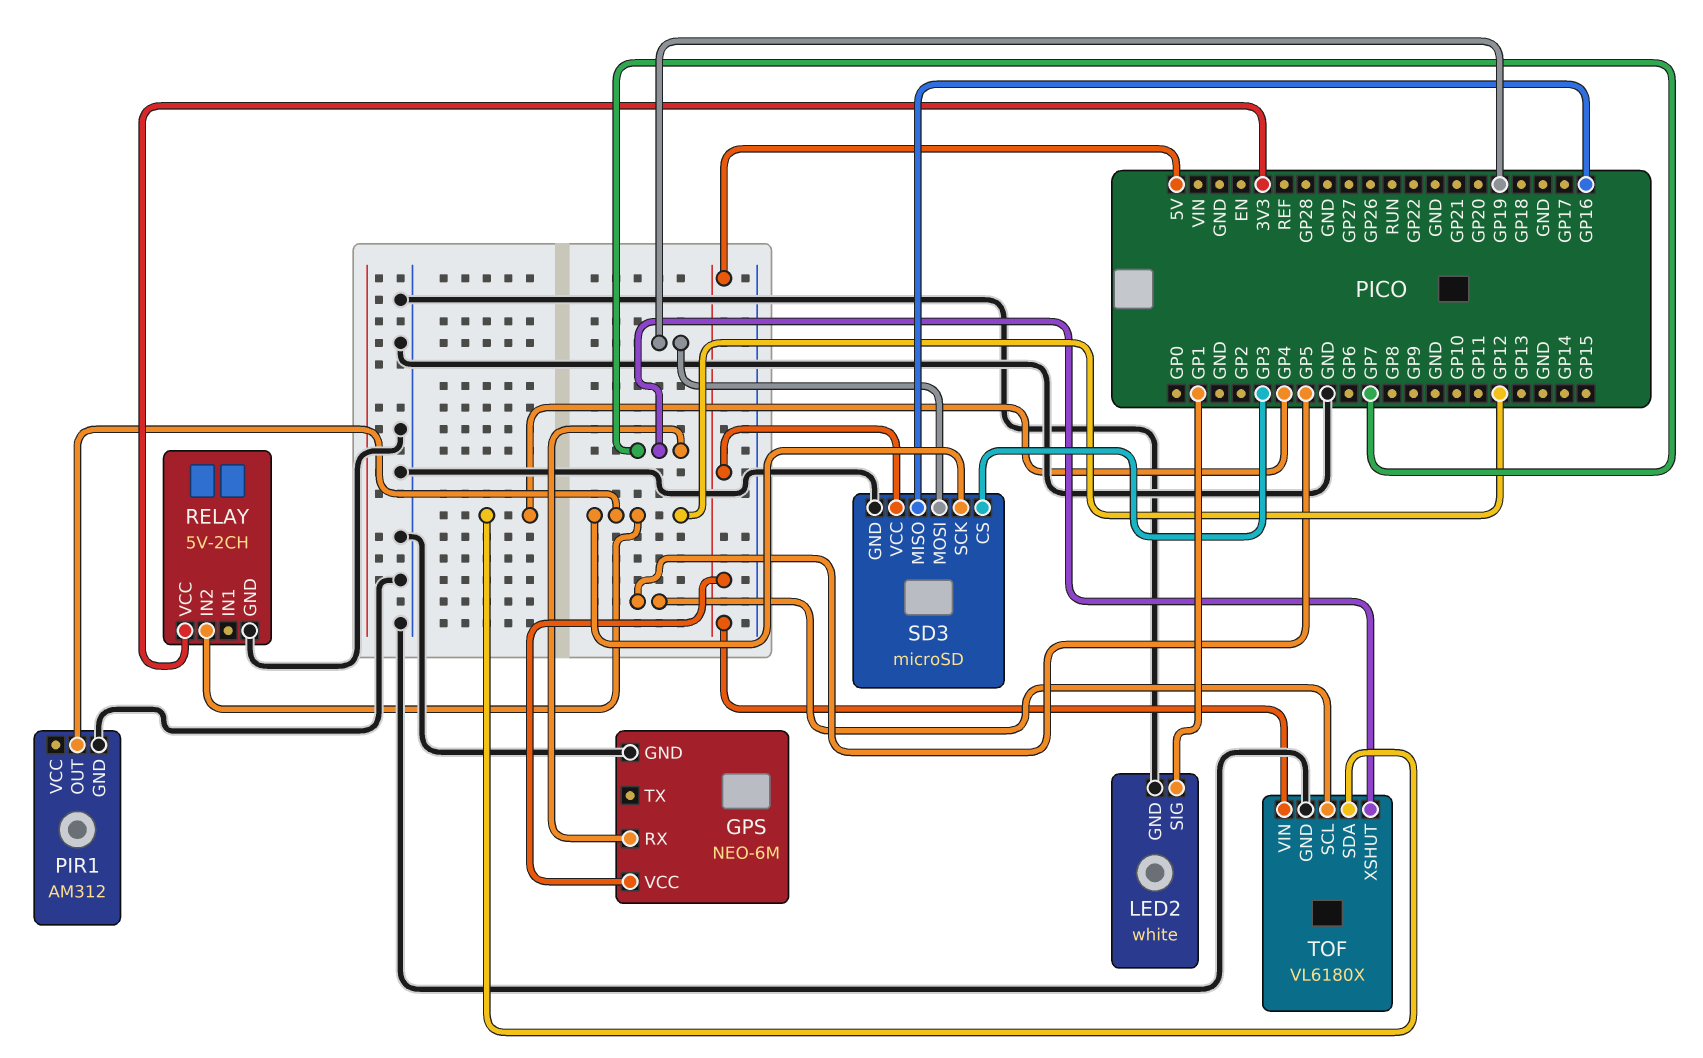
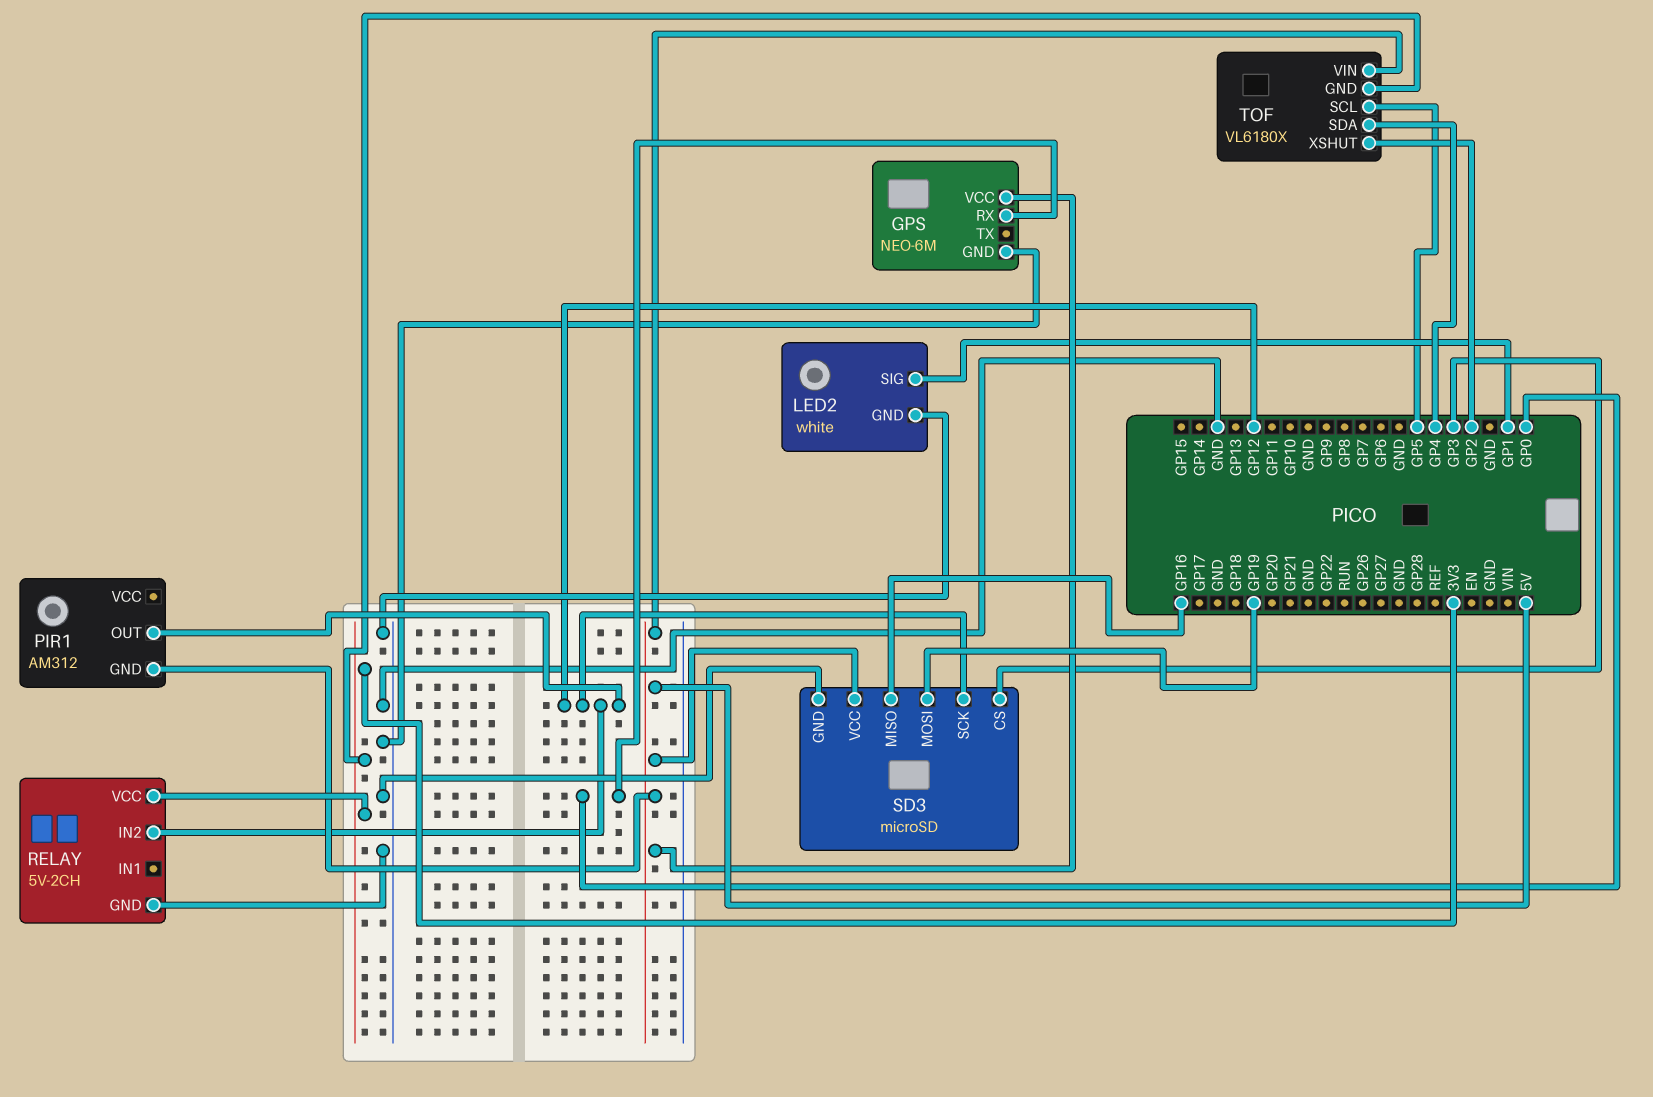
GPS pin RX: GP7 -> GP0
PIR1 pin GND: GND -> 5V
TOF pin GND: GND -> 3V3
TOF pin XSHUT: GP7 -> GP2

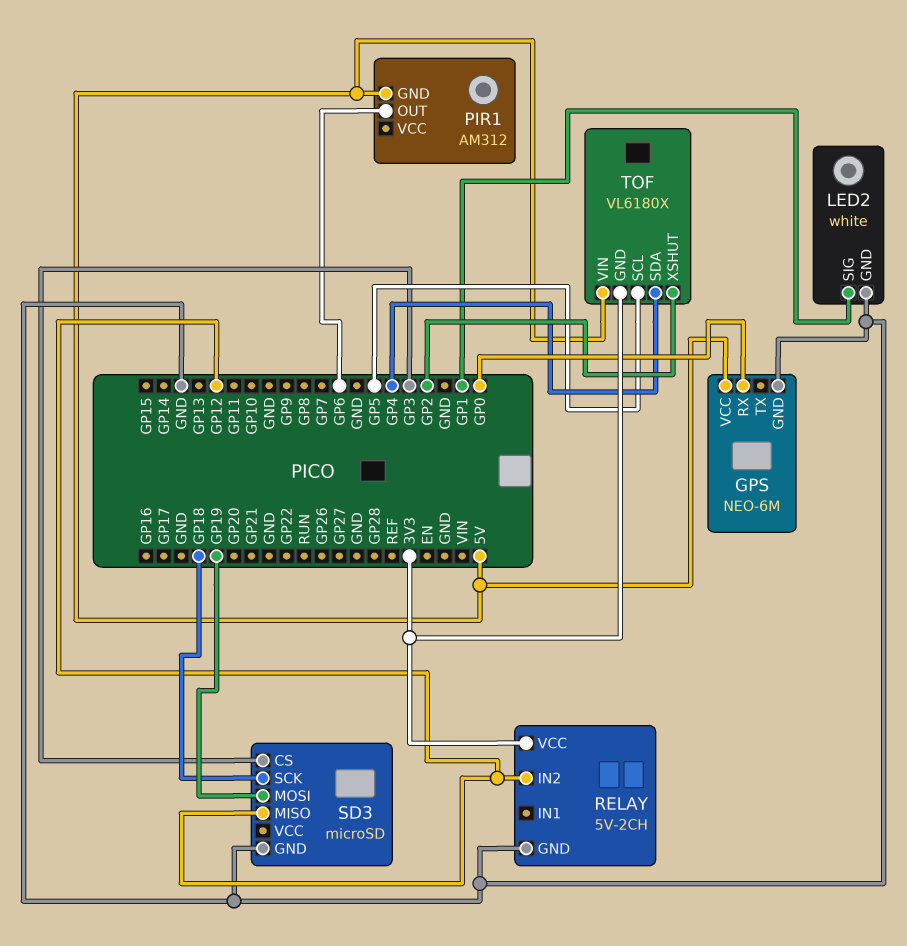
PIR1 pin OUT: GP12 -> GP6
SD3 pin MISO: GP16 -> GP12
SD3 pin SCK: GP12 -> GP18
SD3 pin VCC: 5V -> none

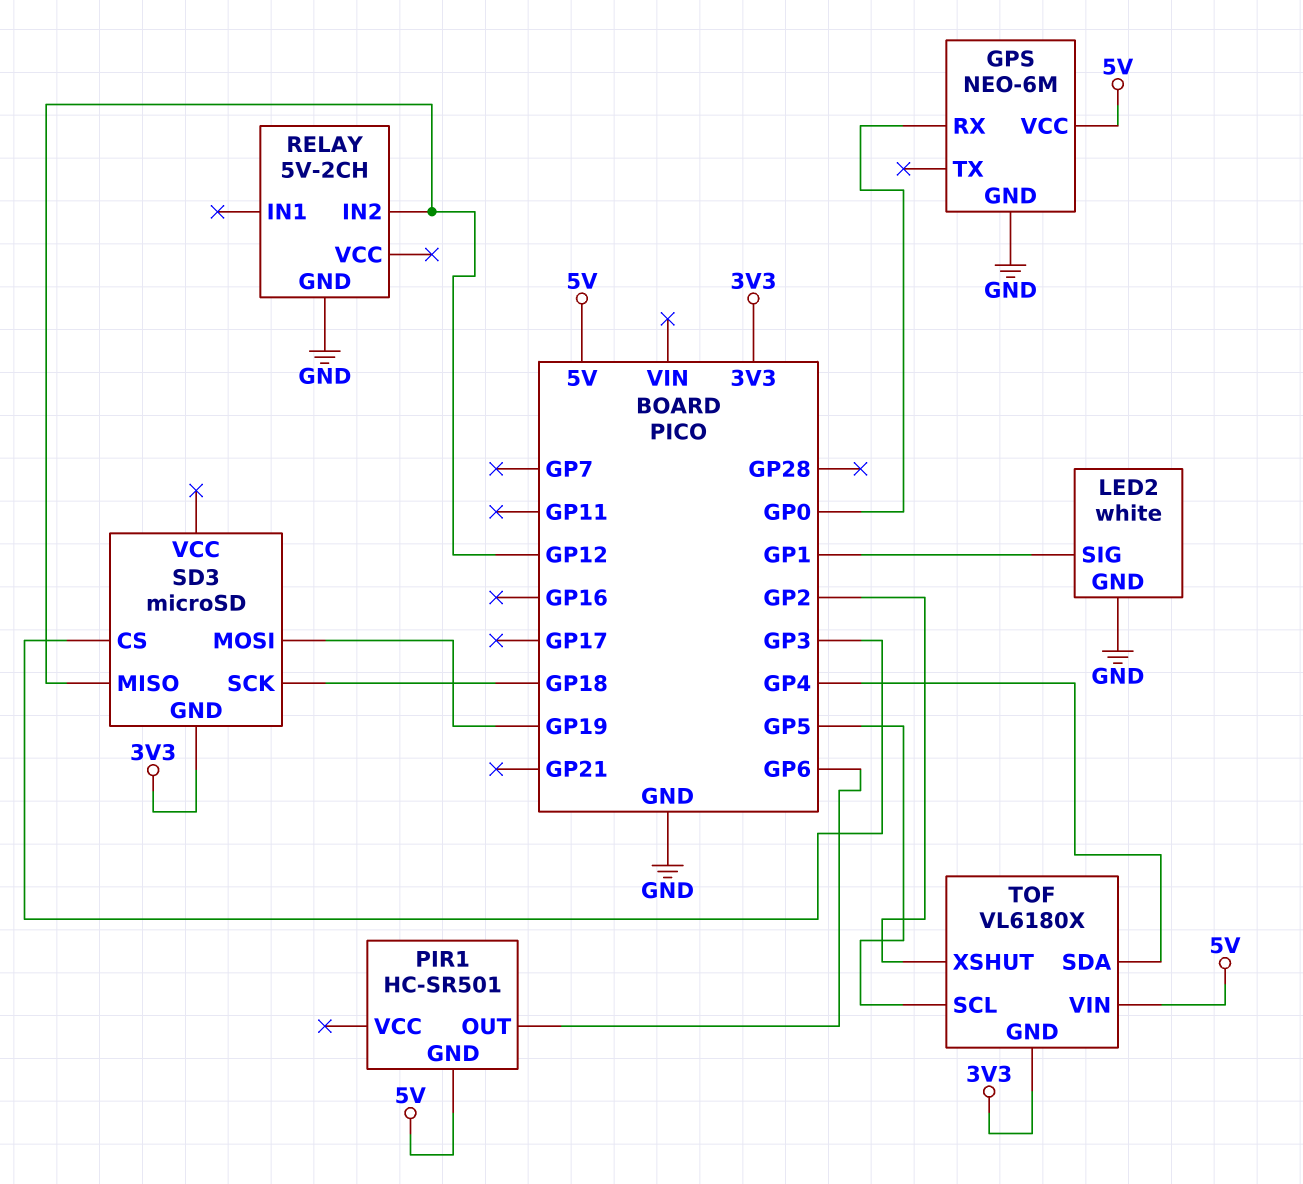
PIR1: AM312 -> HC-SR501
RELAY pin VCC: 3V3 -> none
SD3 pin GND: GND -> 3V3

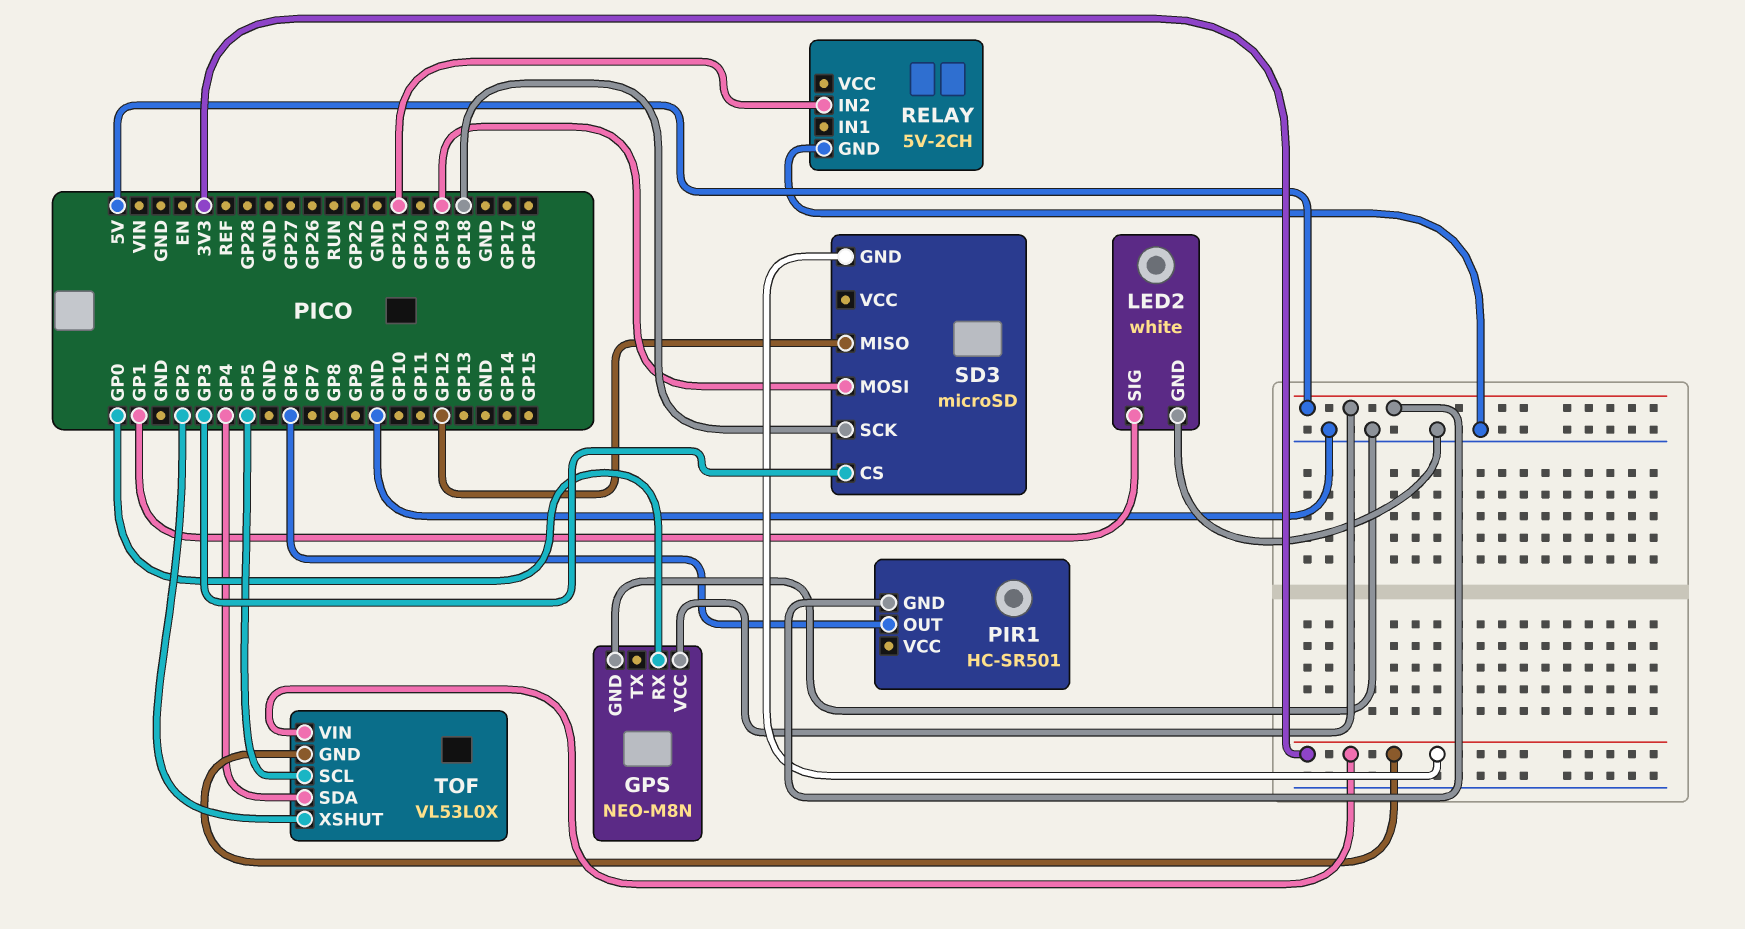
GPS: NEO-6M -> NEO-M8N
RELAY pin IN2: GP12 -> GP21
TOF: VL6180X -> VL53L0X
TOF pin VIN: 5V -> 3V3

